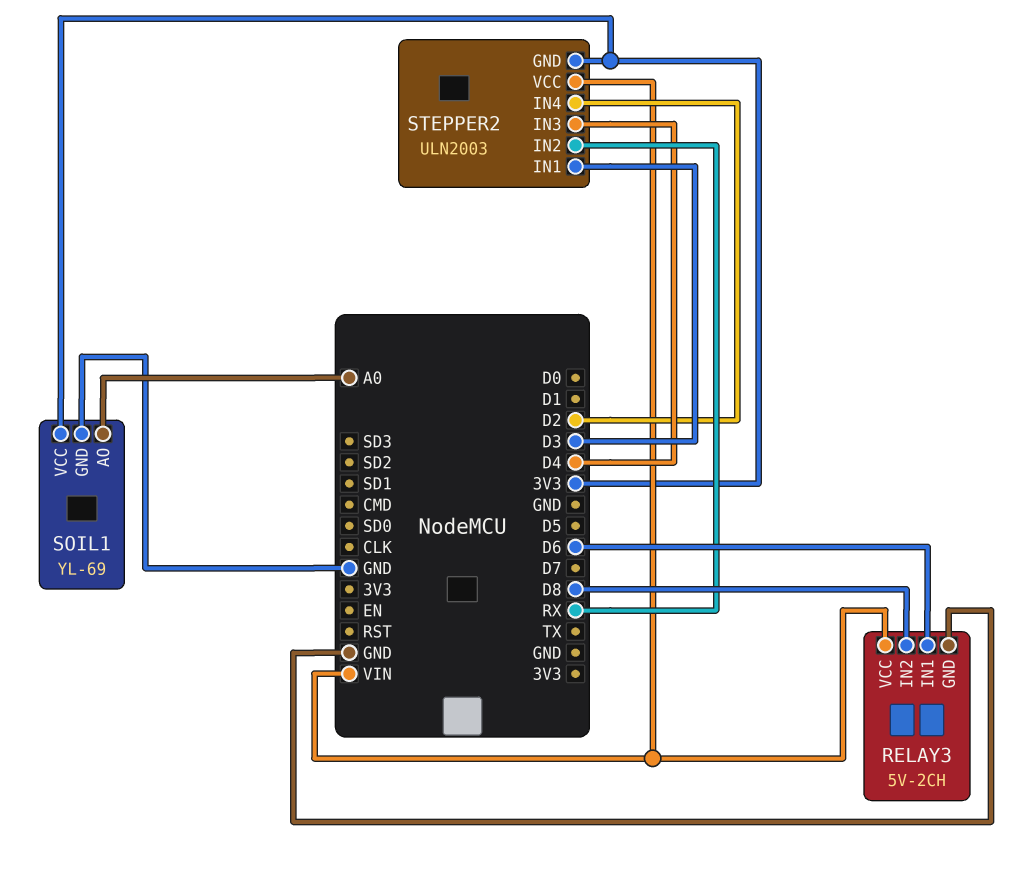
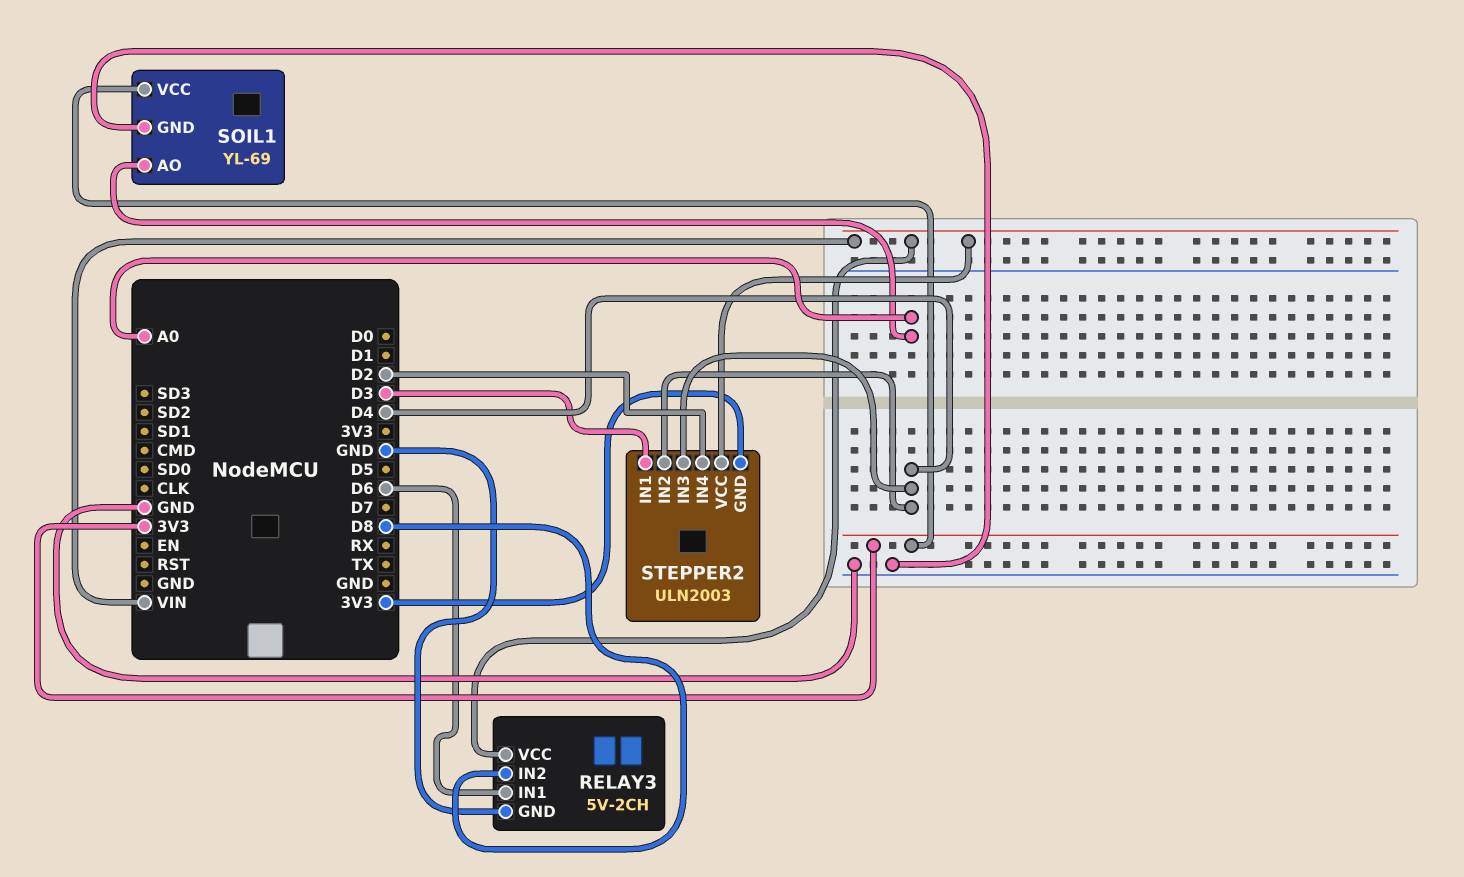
STEPPER2 pin IN2: RX -> D4

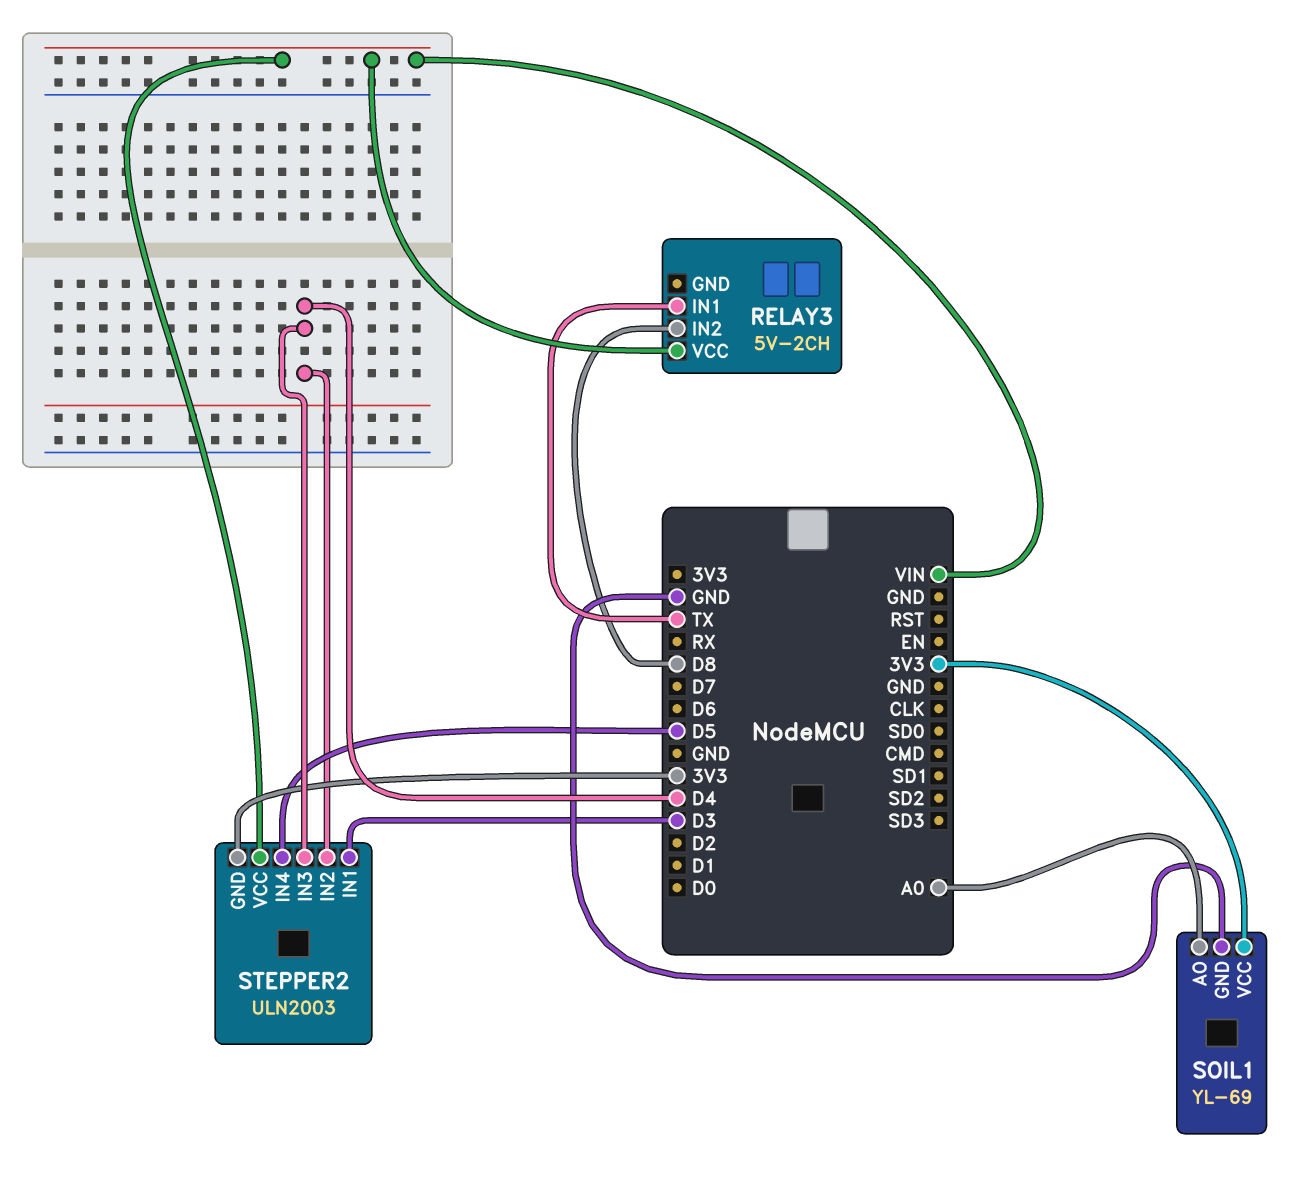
RELAY3 pin GND: GND -> none
RELAY3 pin IN1: D6 -> TX
STEPPER2 pin IN4: D2 -> D5

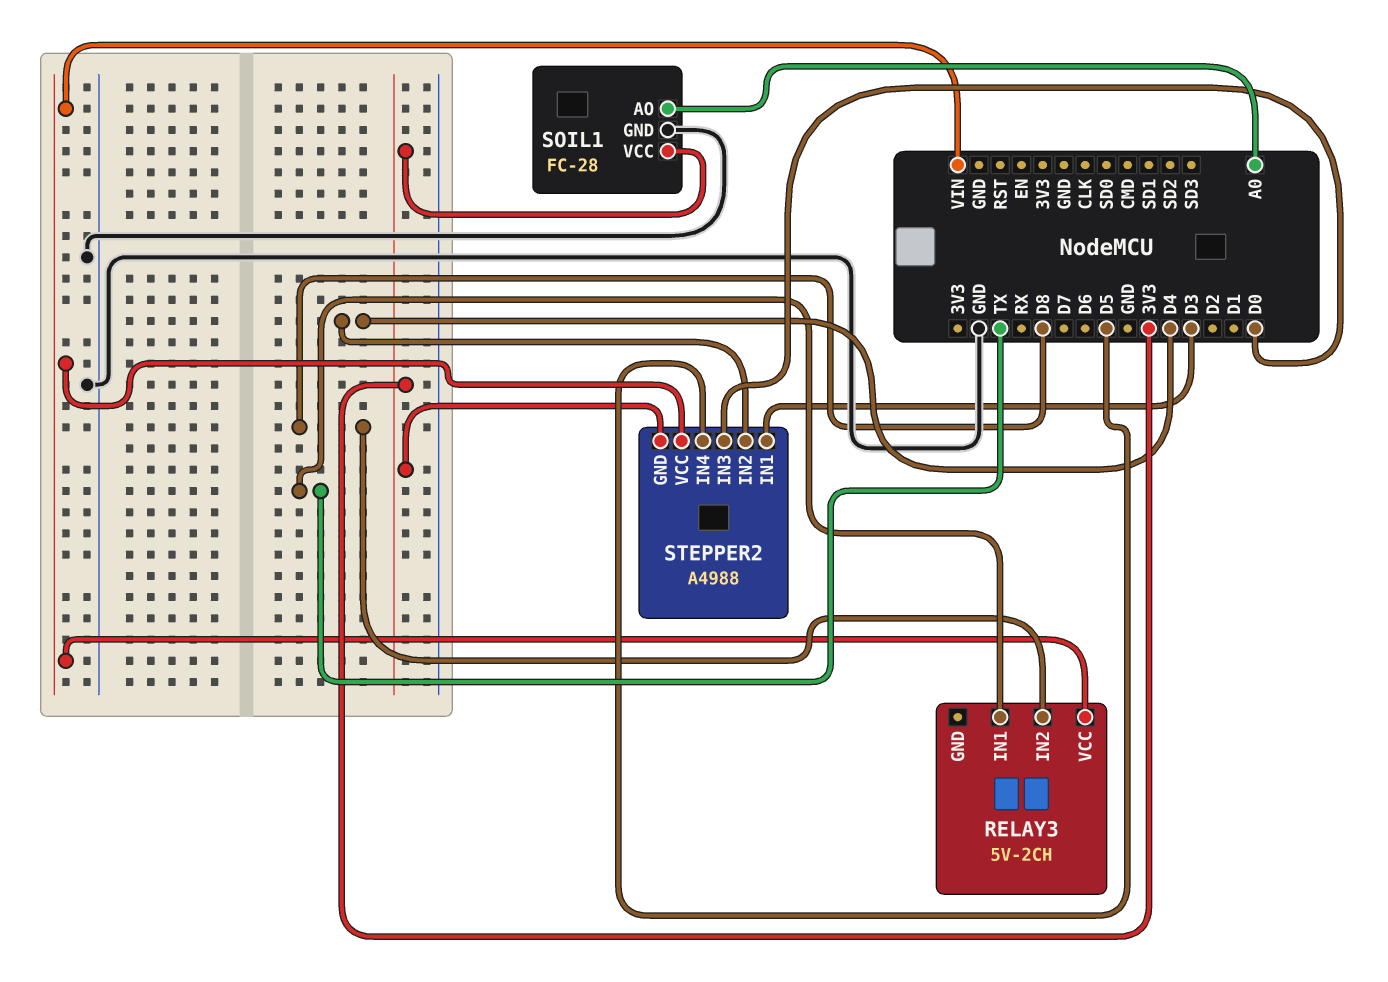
SOIL1: YL-69 -> FC-28
STEPPER2: ULN2003 -> A4988
STEPPER2 pin IN3: D4 -> D0

